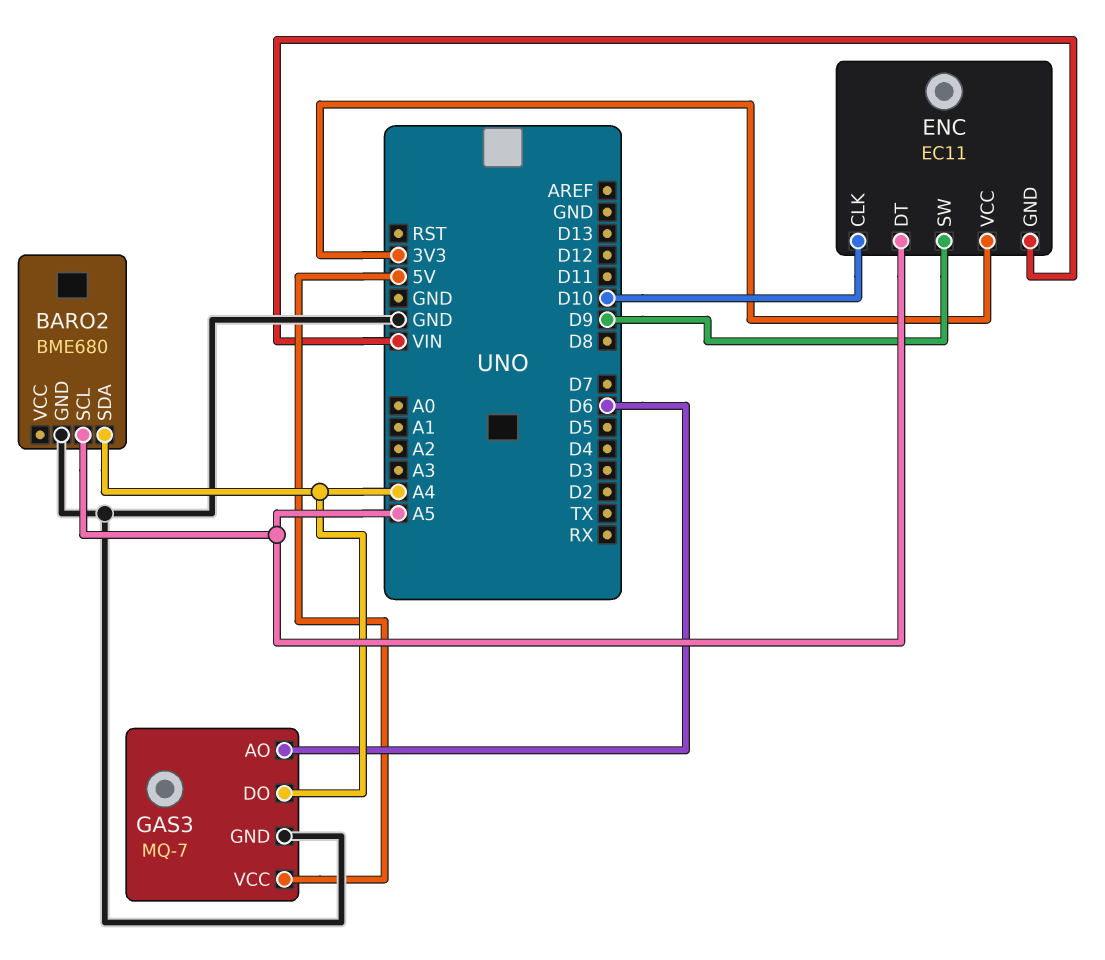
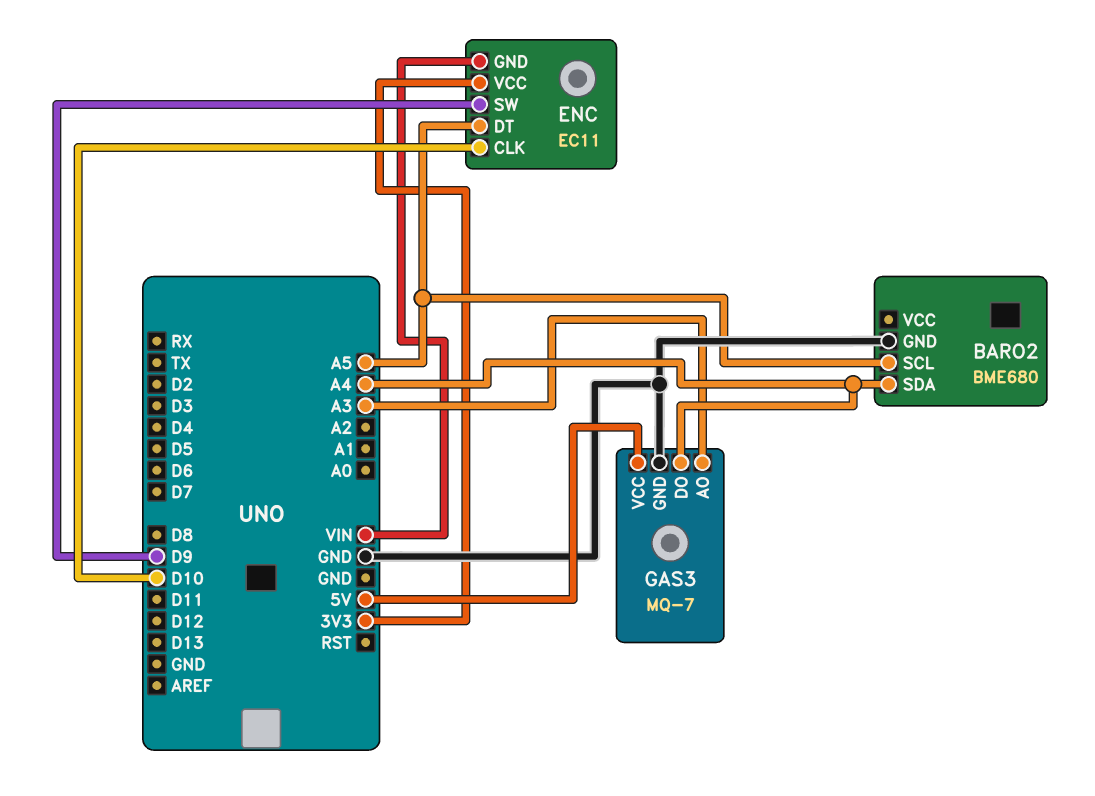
GAS3 pin AO: D6 -> A3

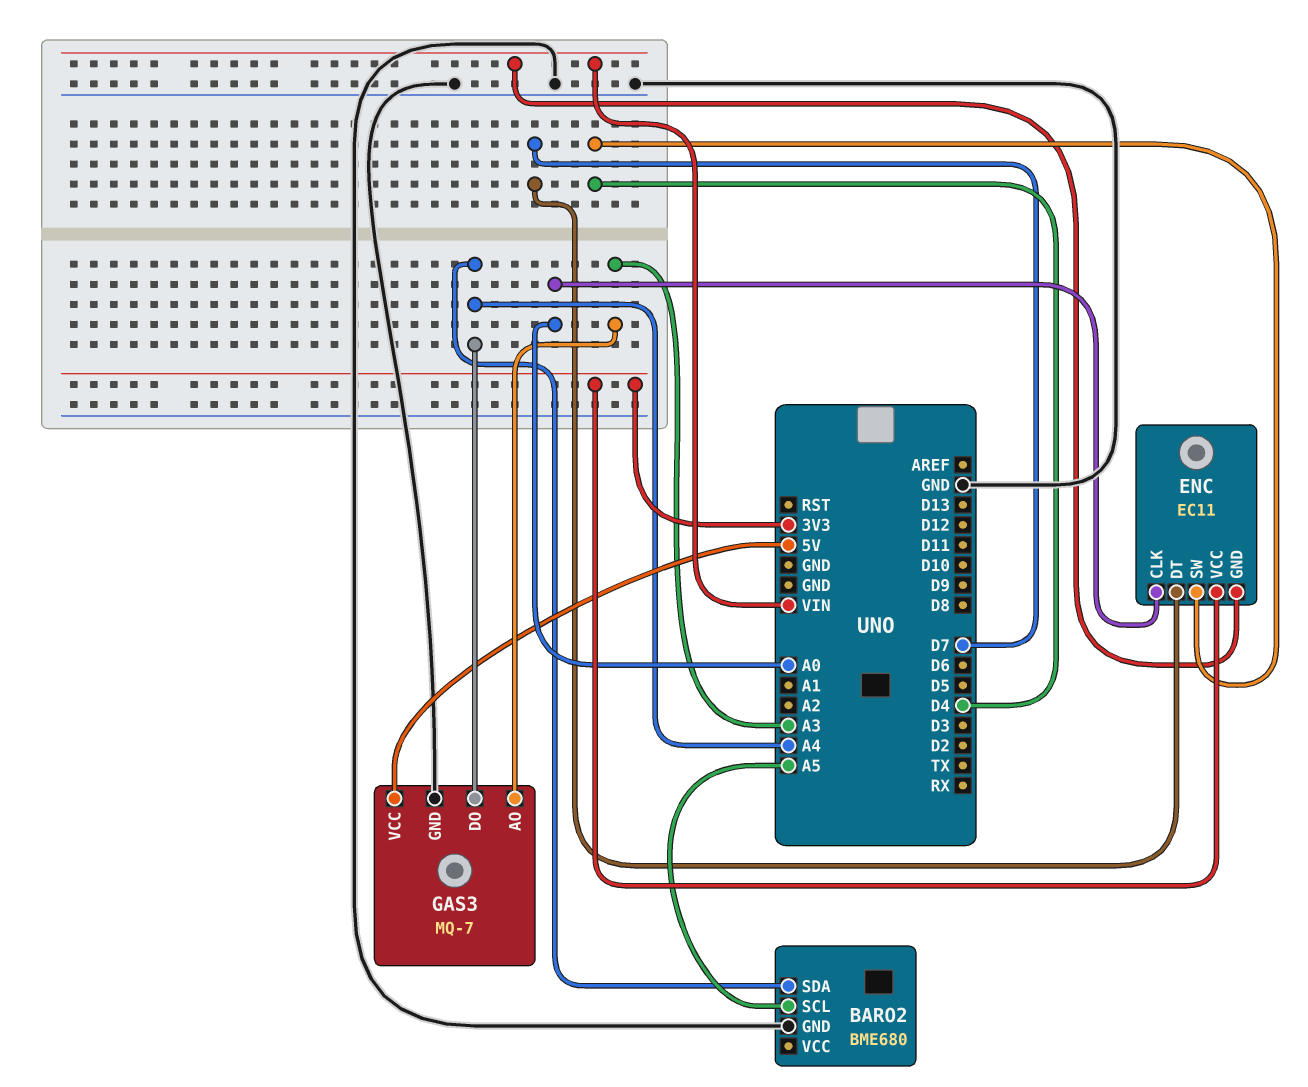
ENC pin CLK: D10 -> A0
ENC pin DT: A5 -> D7
ENC pin SW: D9 -> D4

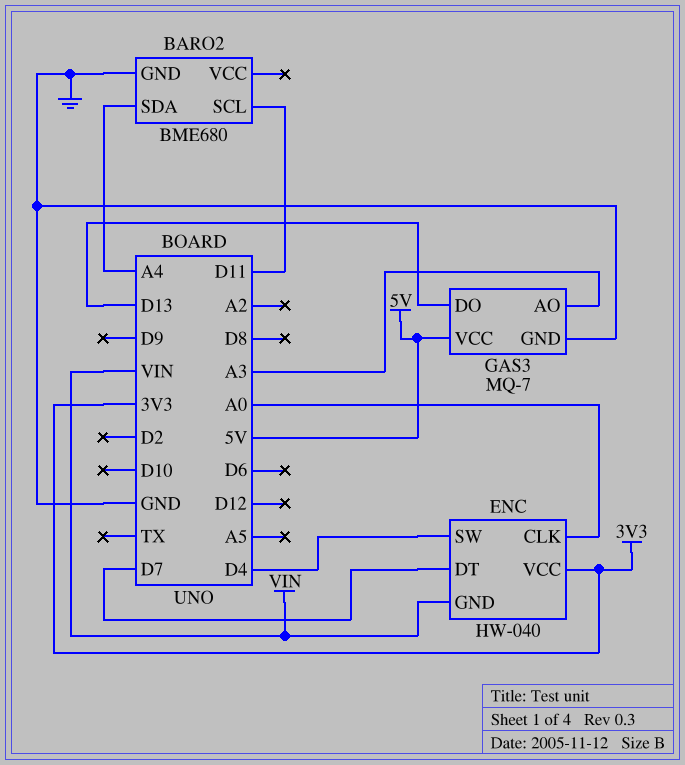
BARO2 pin SCL: A5 -> D11
ENC: EC11 -> HW-040
GAS3 pin DO: A4 -> D13

